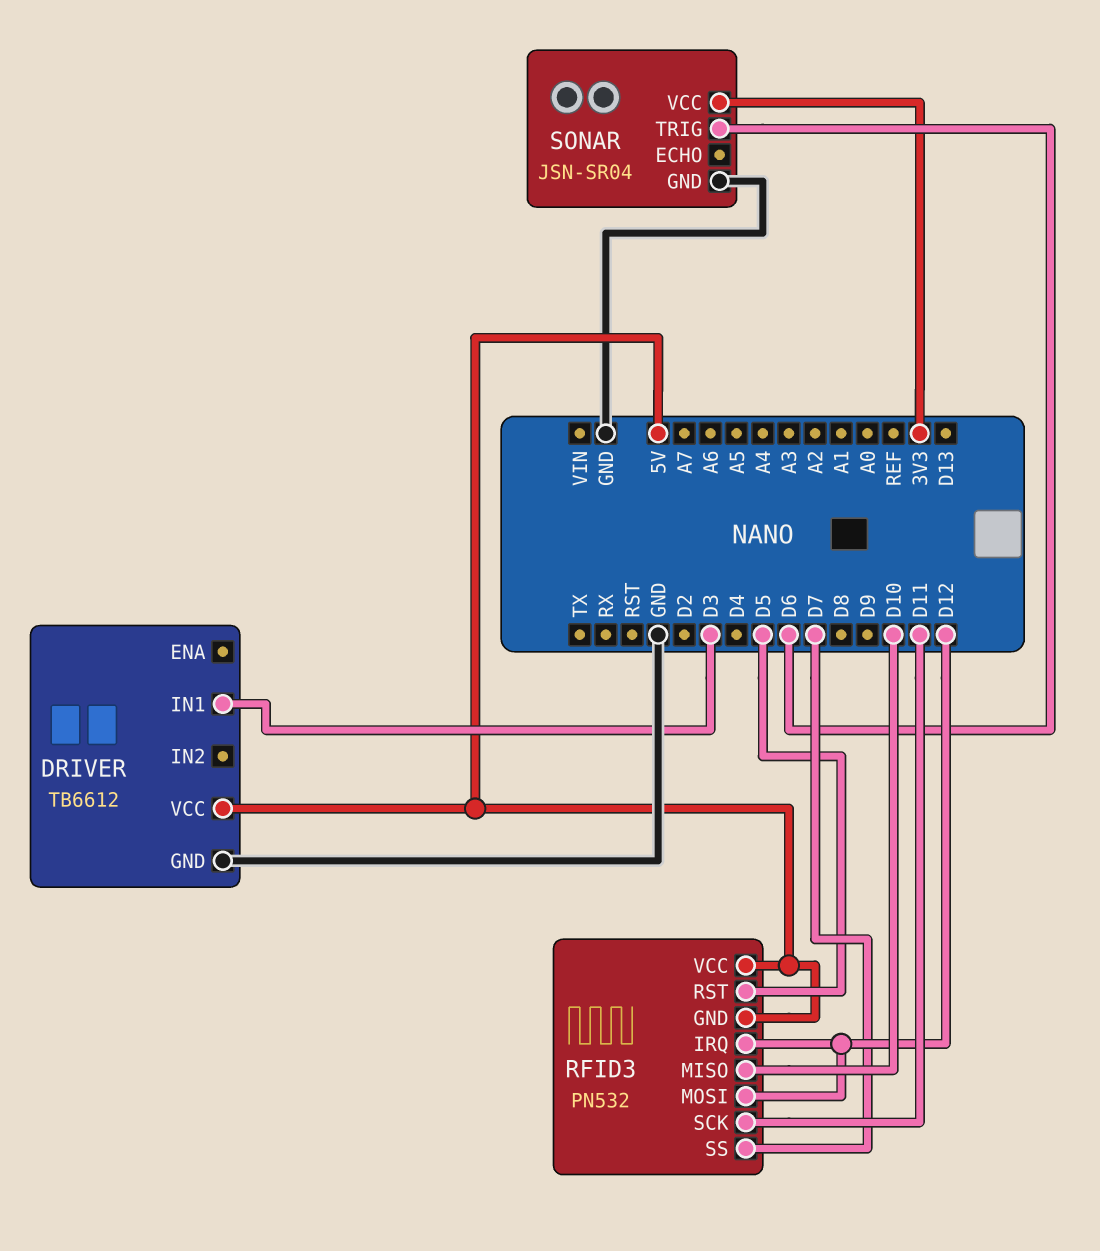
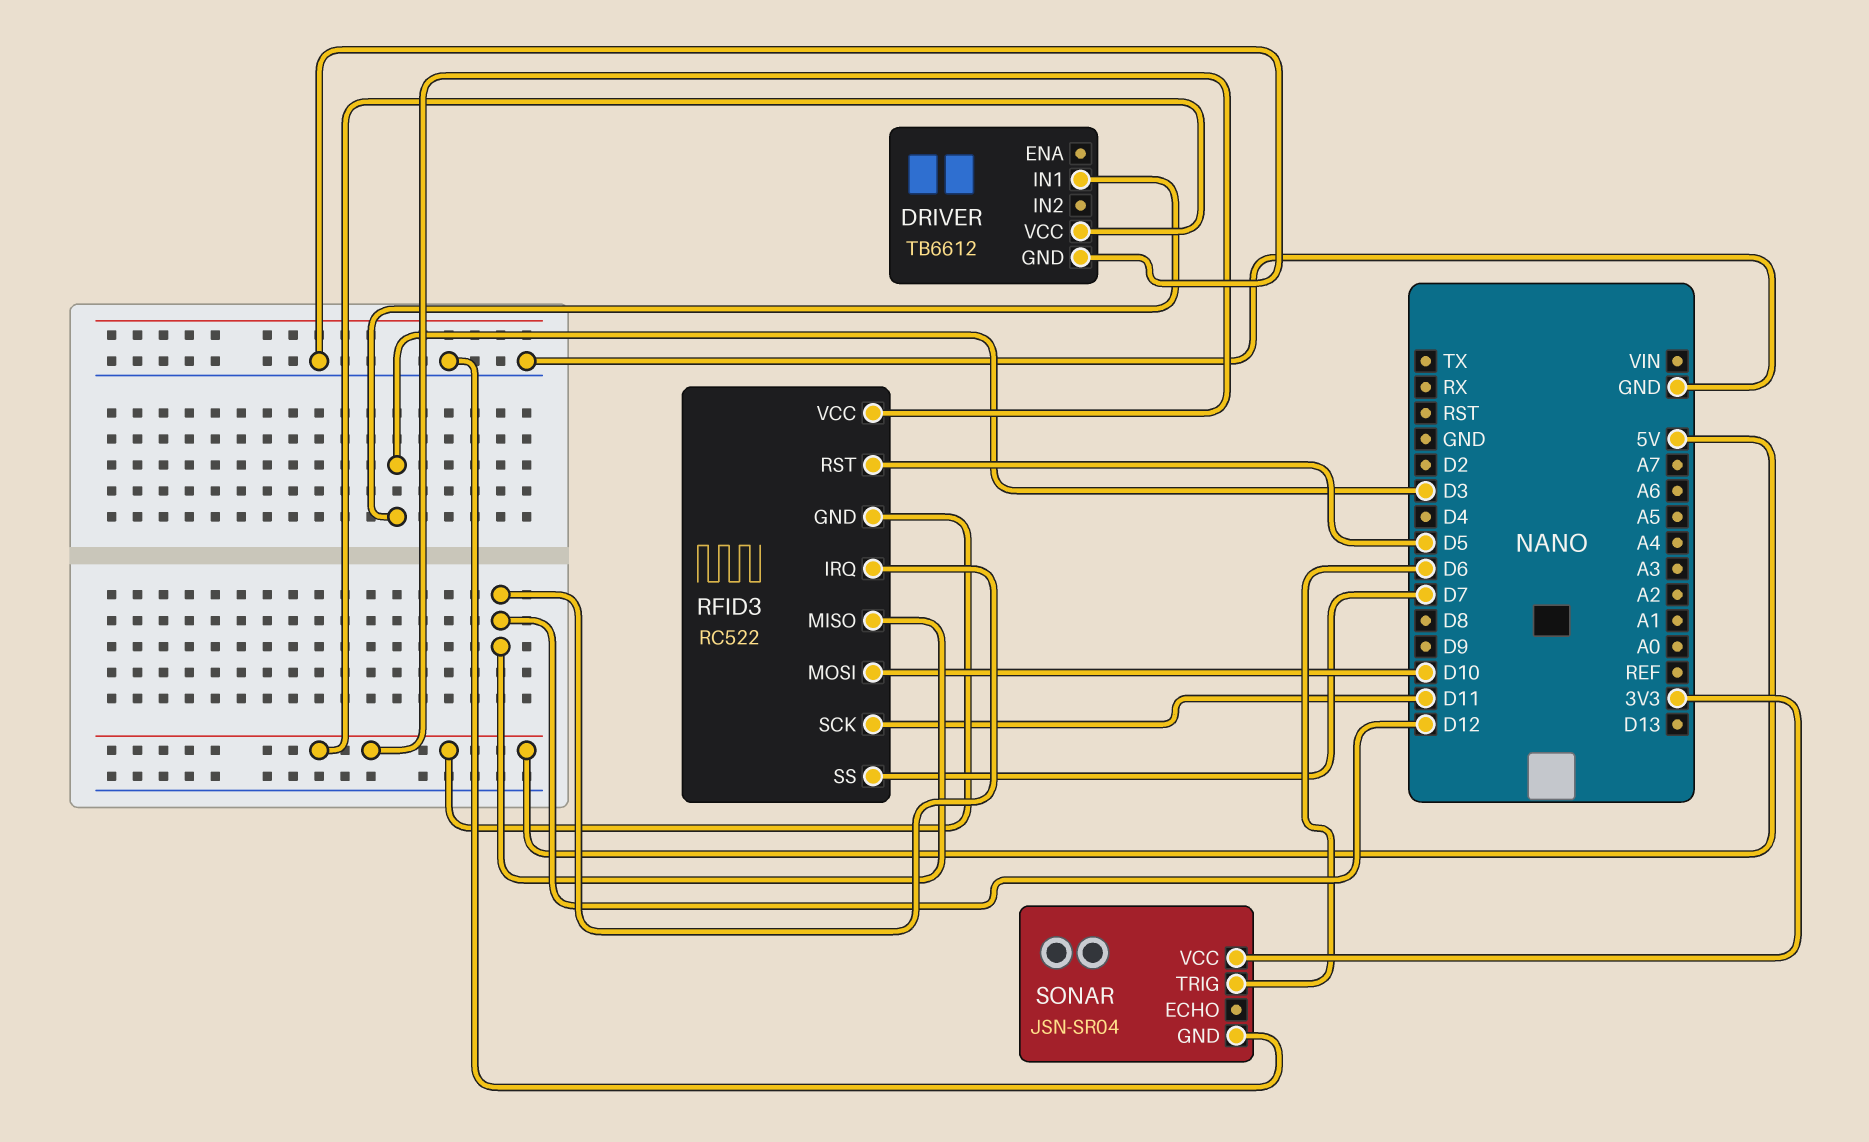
RFID3: PN532 -> RC522
RFID3 pin MISO: D10 -> D12
RFID3 pin MOSI: D12 -> D10

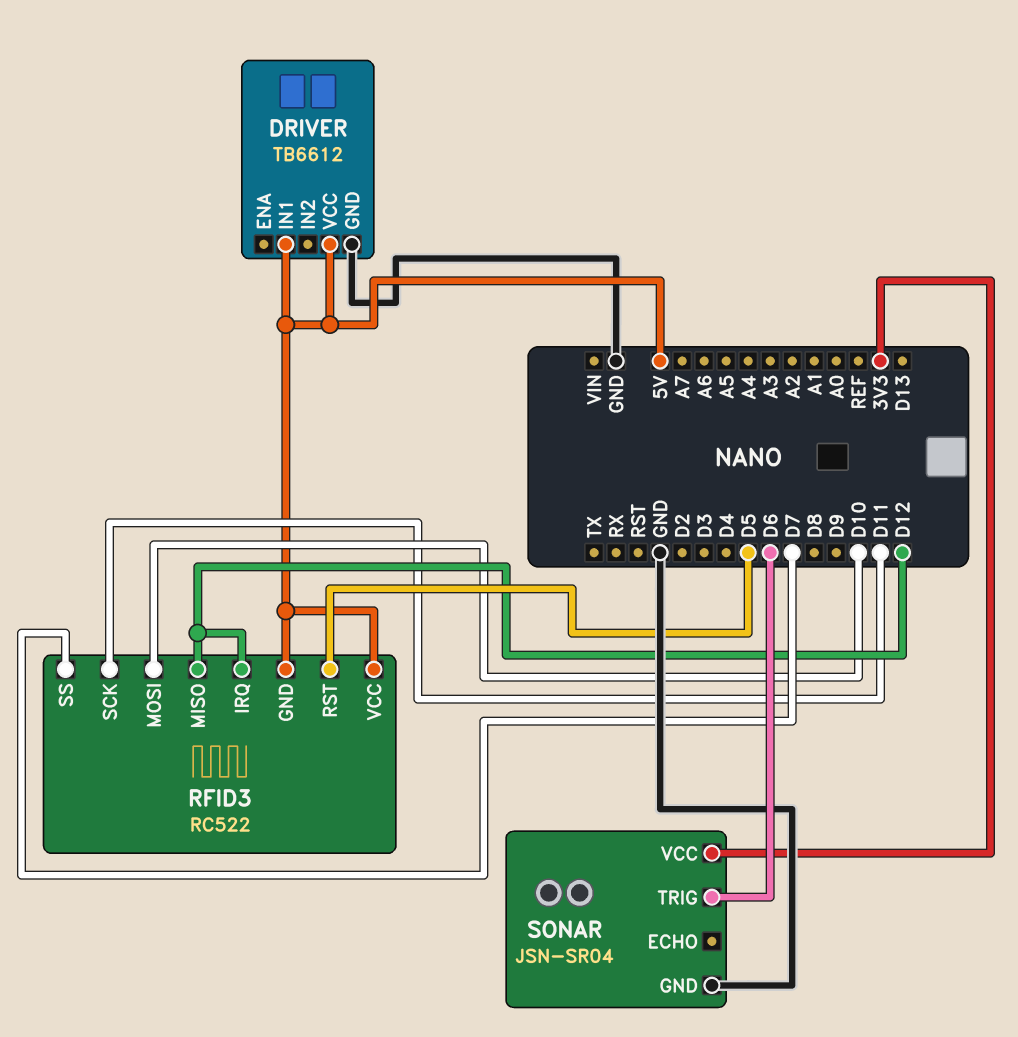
DRIVER pin IN1: D3 -> 5V

